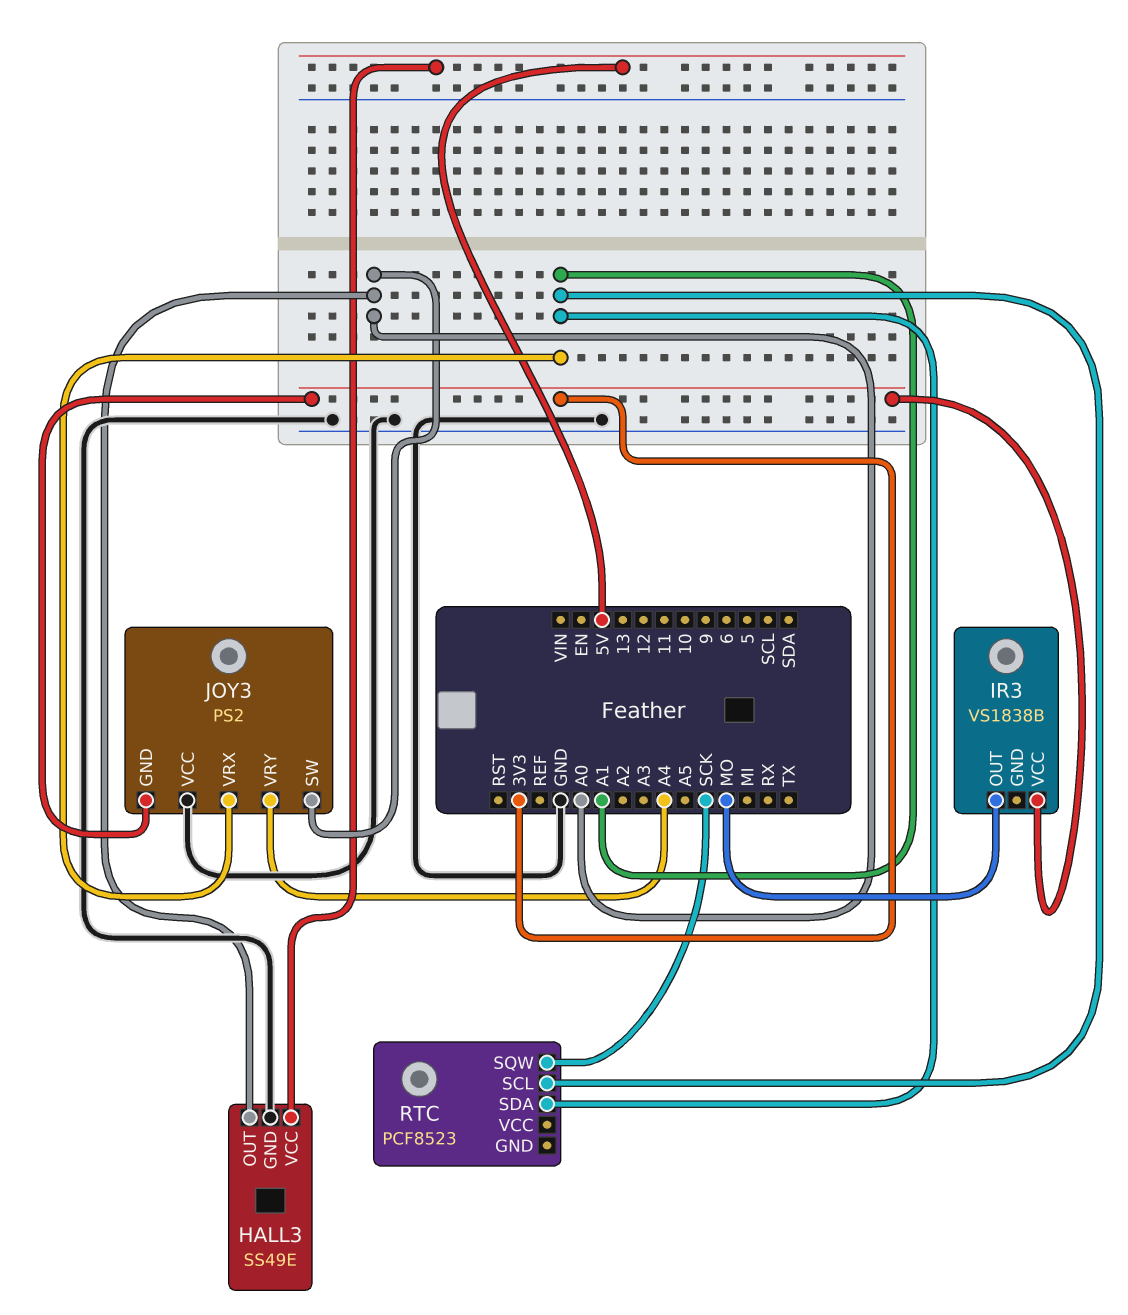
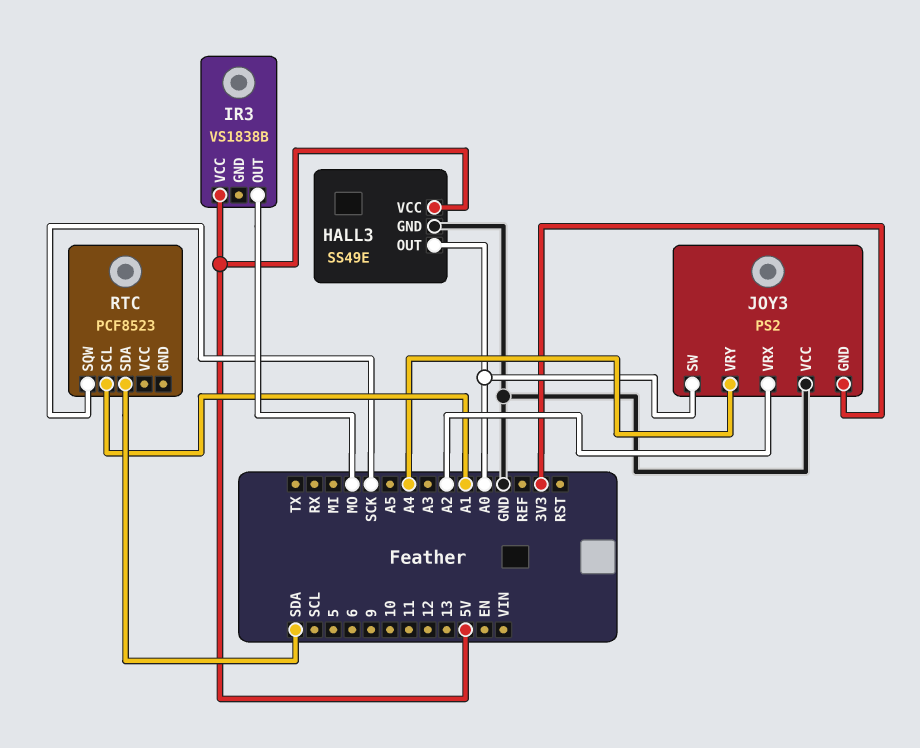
IR3 pin VCC: 3V3 -> 5V
JOY3 pin VRX: A1 -> A2
RTC pin SDA: A1 -> SDA

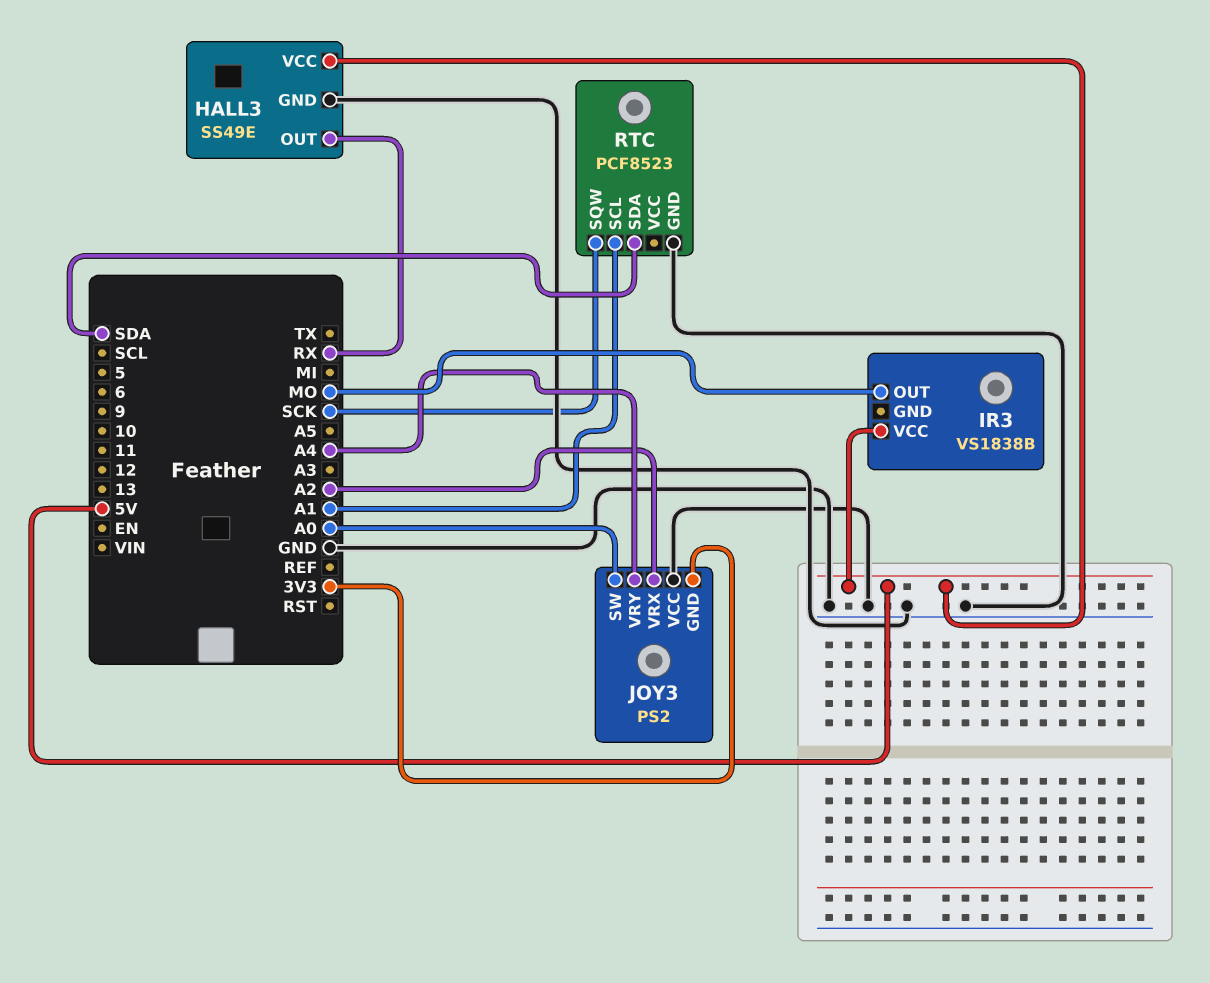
HALL3 pin OUT: A0 -> RX
RTC pin GND: none -> GND

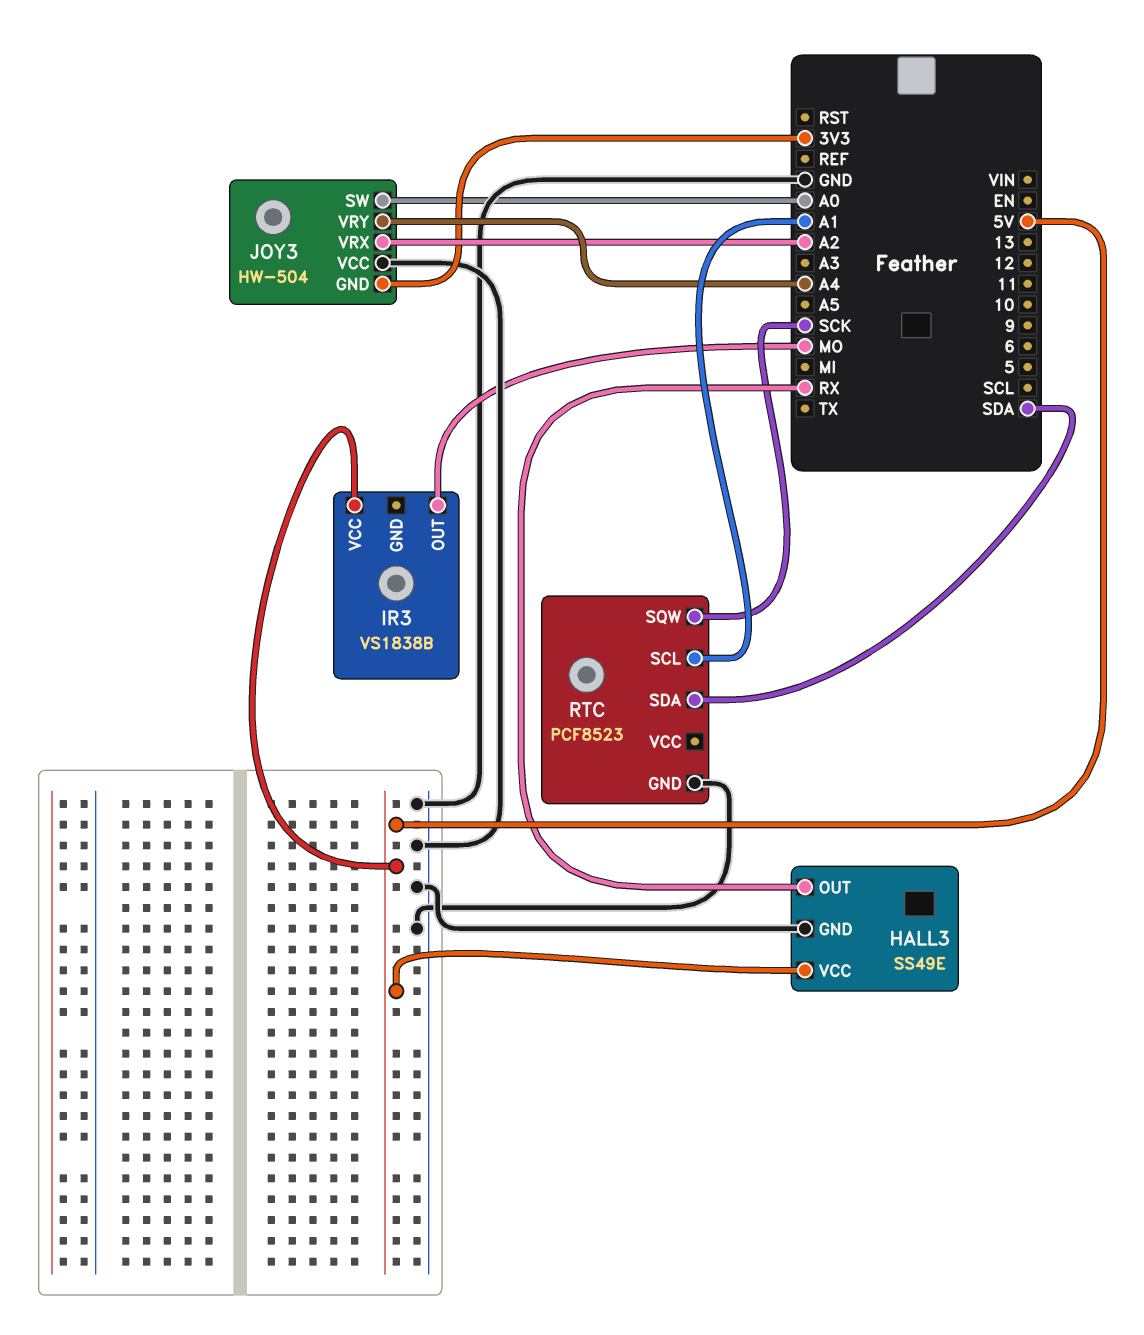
JOY3: PS2 -> HW-504

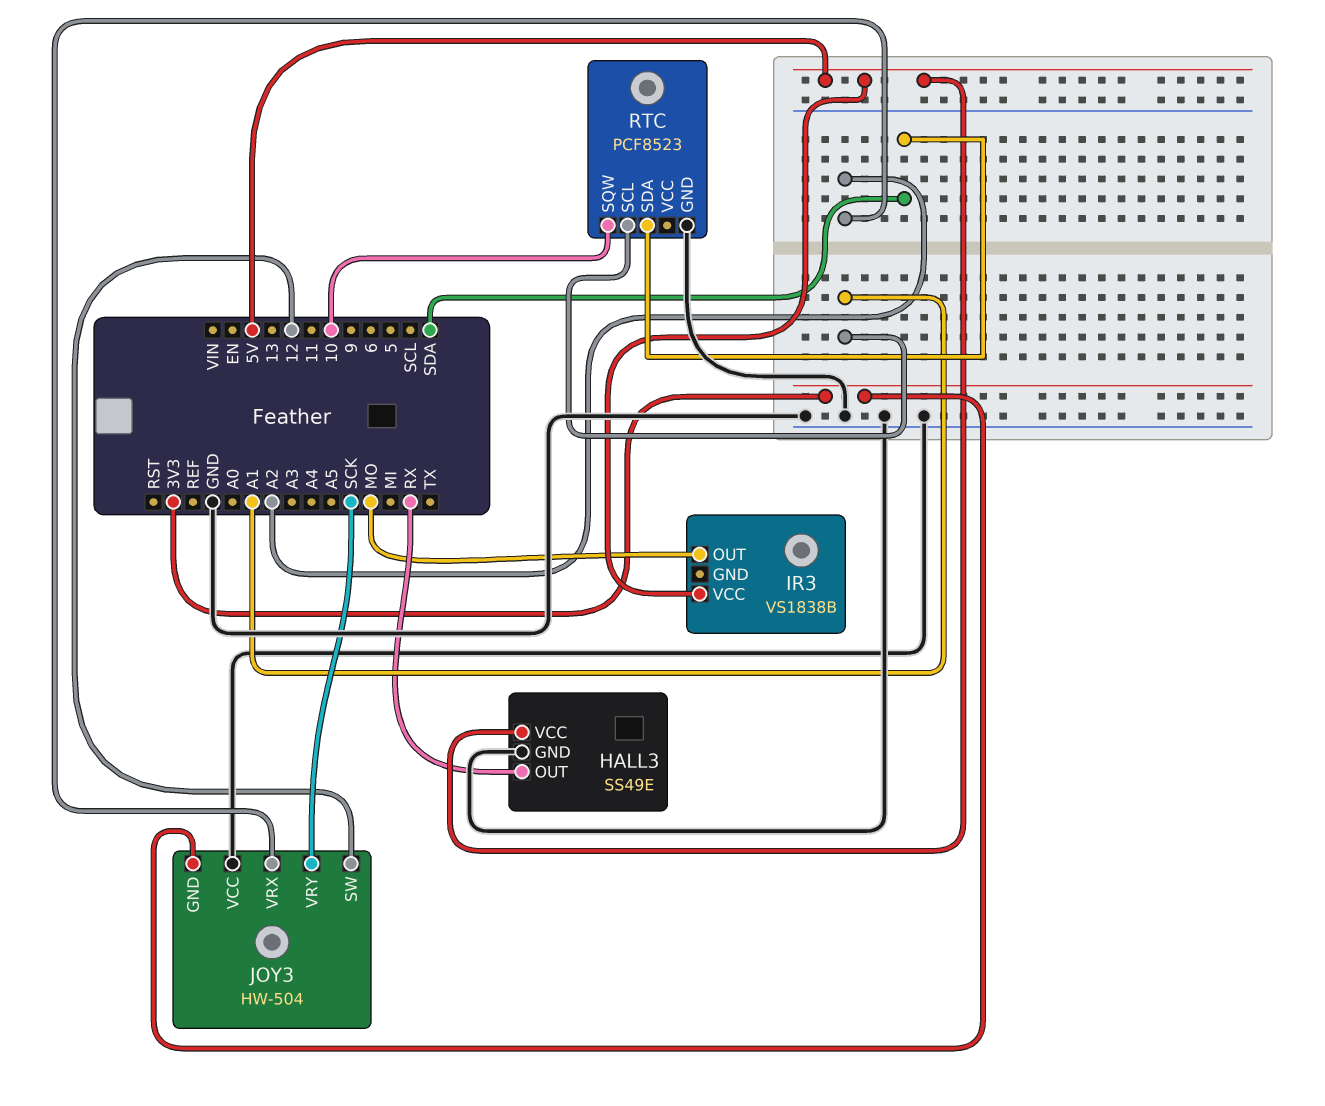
JOY3 pin SW: A0 -> 12
JOY3 pin VRY: A4 -> SCK
RTC pin SQW: SCK -> 10

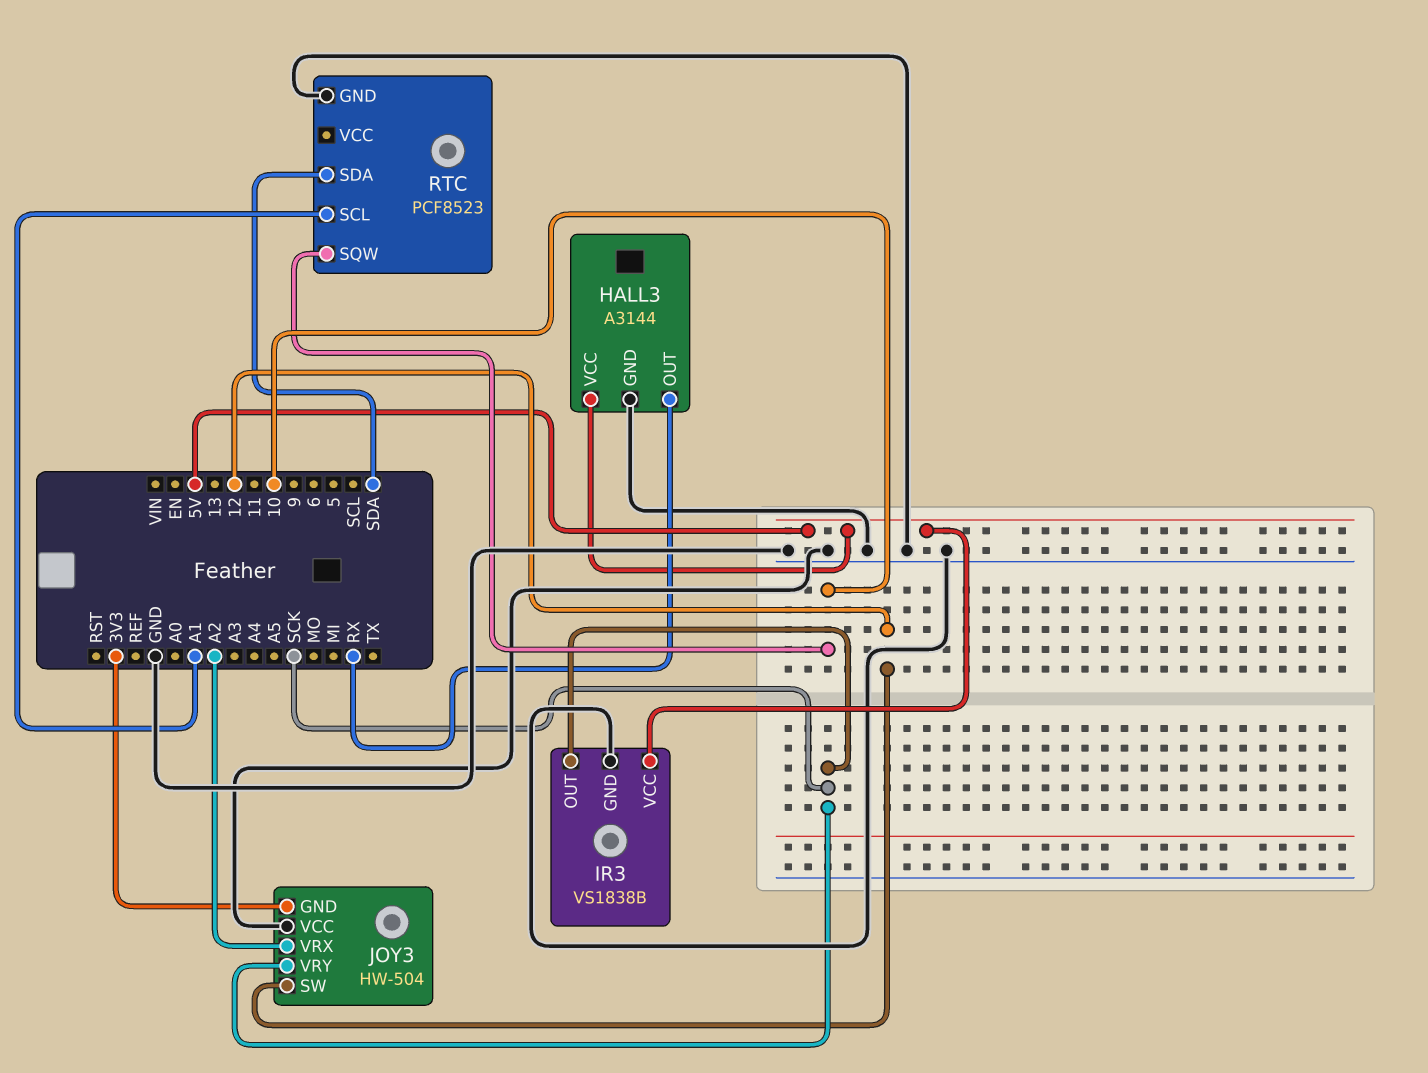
HALL3: SS49E -> A3144
IR3 pin GND: none -> GND
IR3 pin OUT: MO -> SCK

